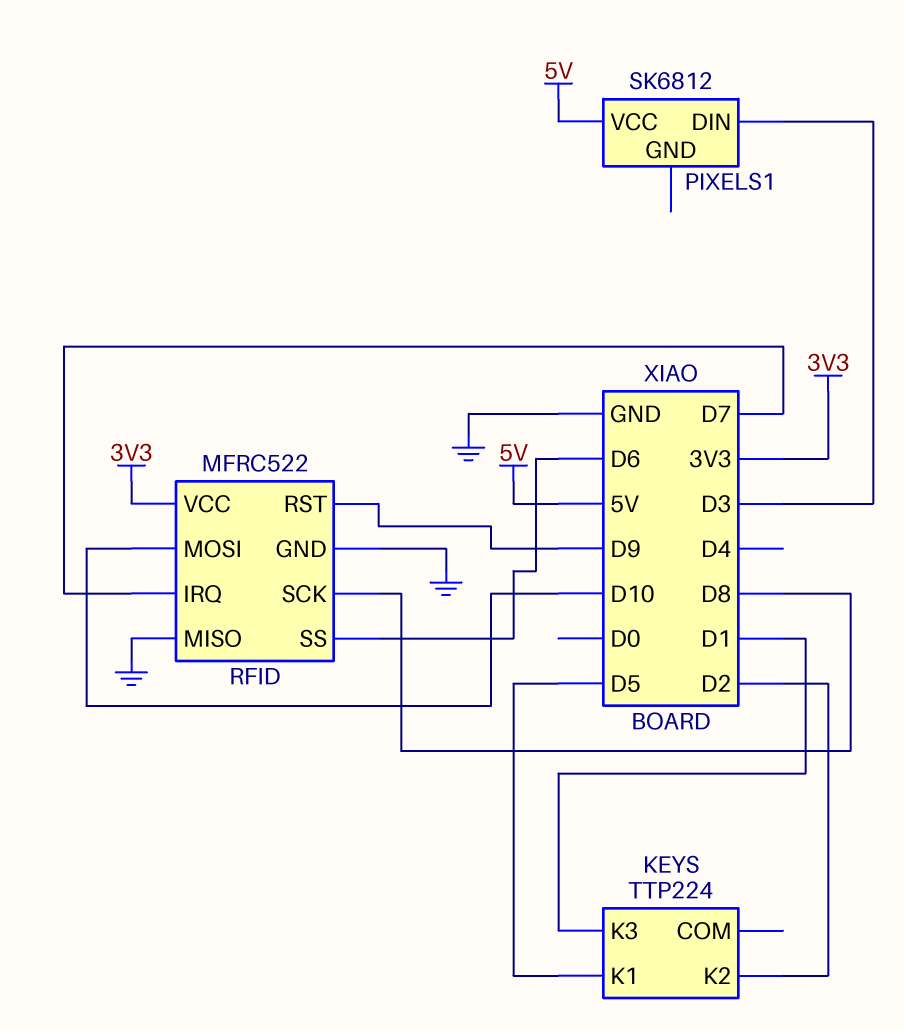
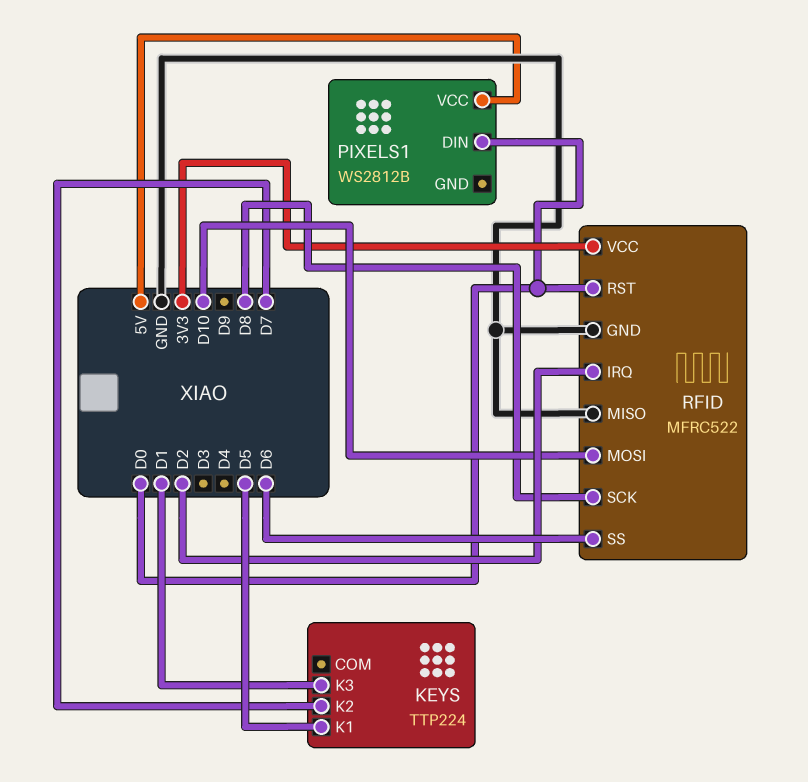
KEYS pin K2: D2 -> D7
PIXELS1: SK6812 -> WS2812B
PIXELS1 pin DIN: D3 -> D0
RFID pin IRQ: D7 -> D2
RFID pin RST: D9 -> D0

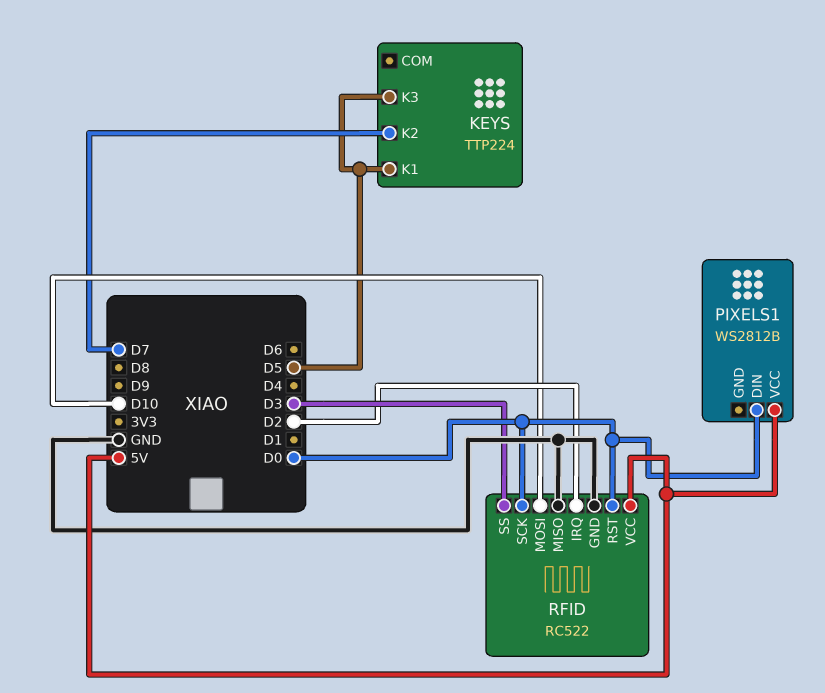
KEYS pin K3: D1 -> D5
RFID: MFRC522 -> RC522
RFID pin SCK: D8 -> D0
RFID pin SS: D6 -> D3
RFID pin VCC: 3V3 -> 5V

